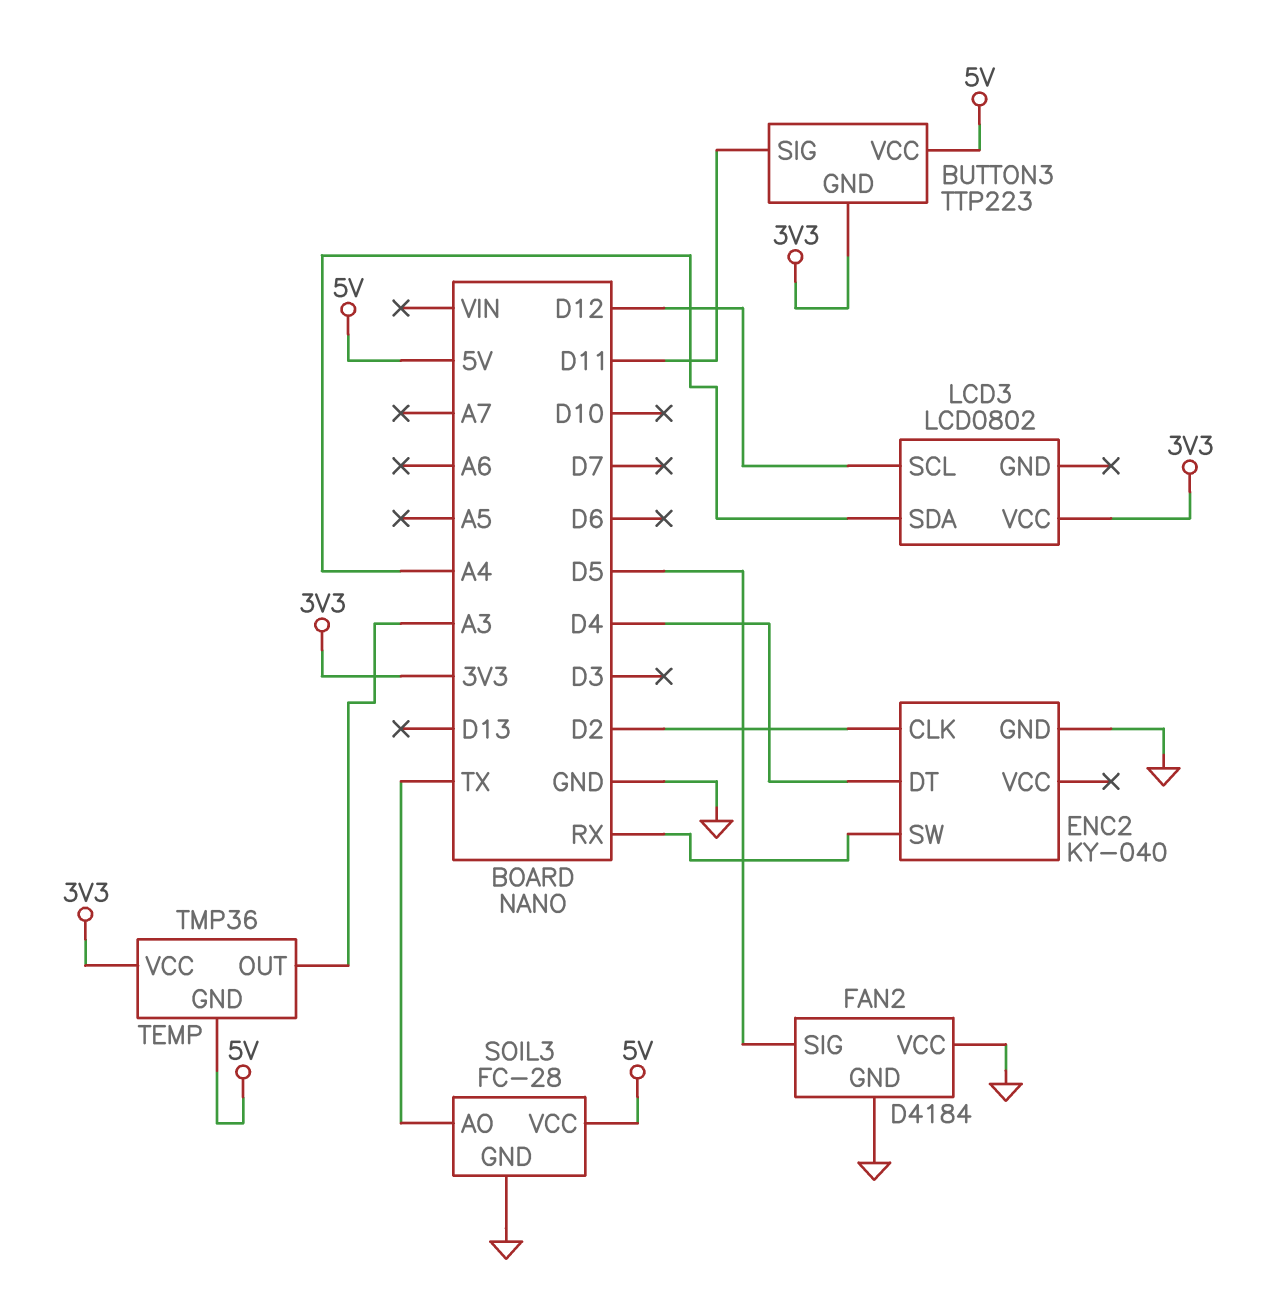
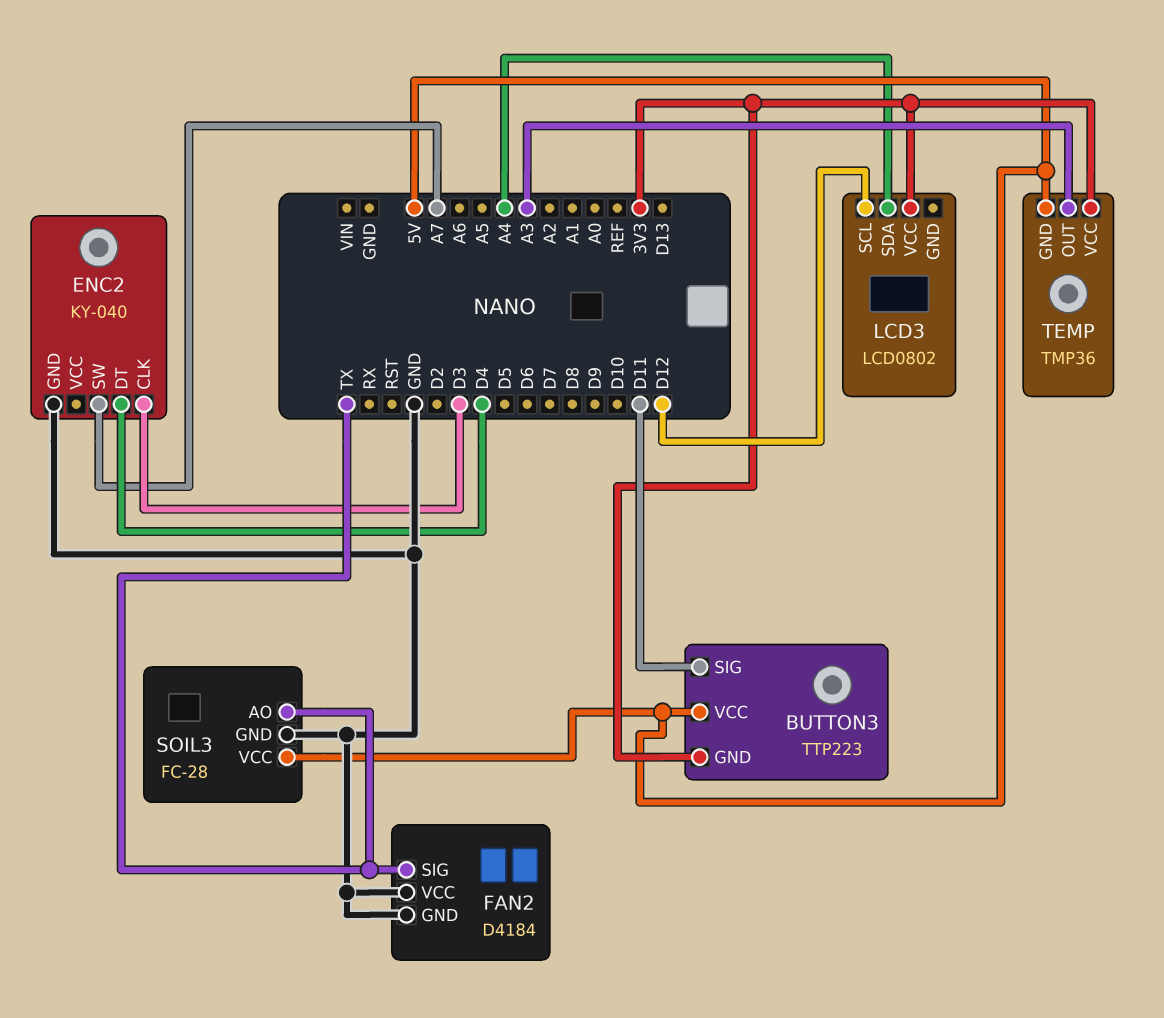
ENC2 pin CLK: D2 -> D3
ENC2 pin SW: RX -> A7
FAN2 pin SIG: D5 -> TX

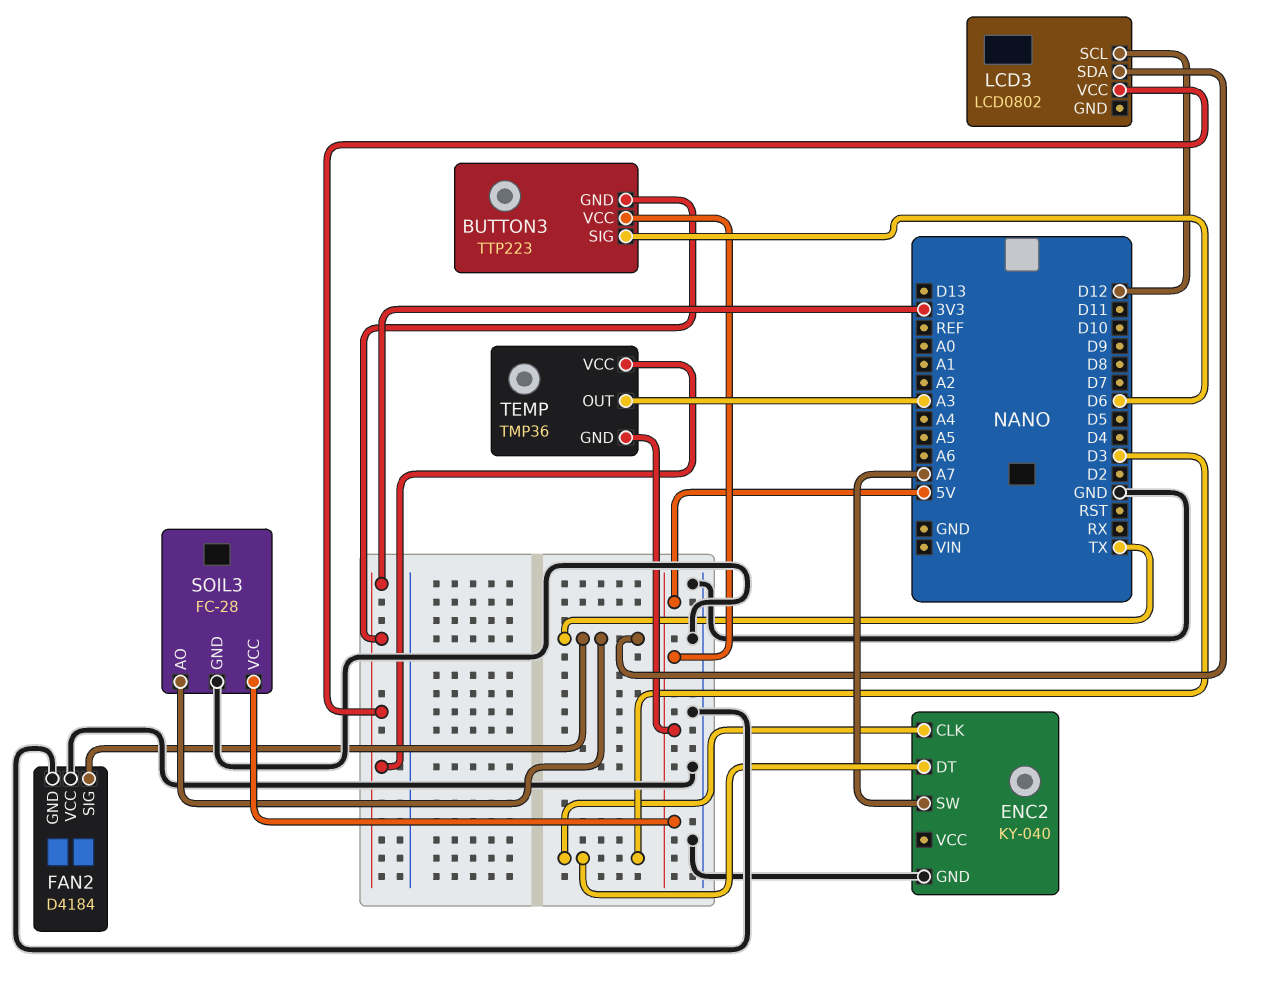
BUTTON3 pin SIG: D11 -> D6
ENC2 pin DT: D4 -> D3
LCD3 pin SDA: A4 -> TX

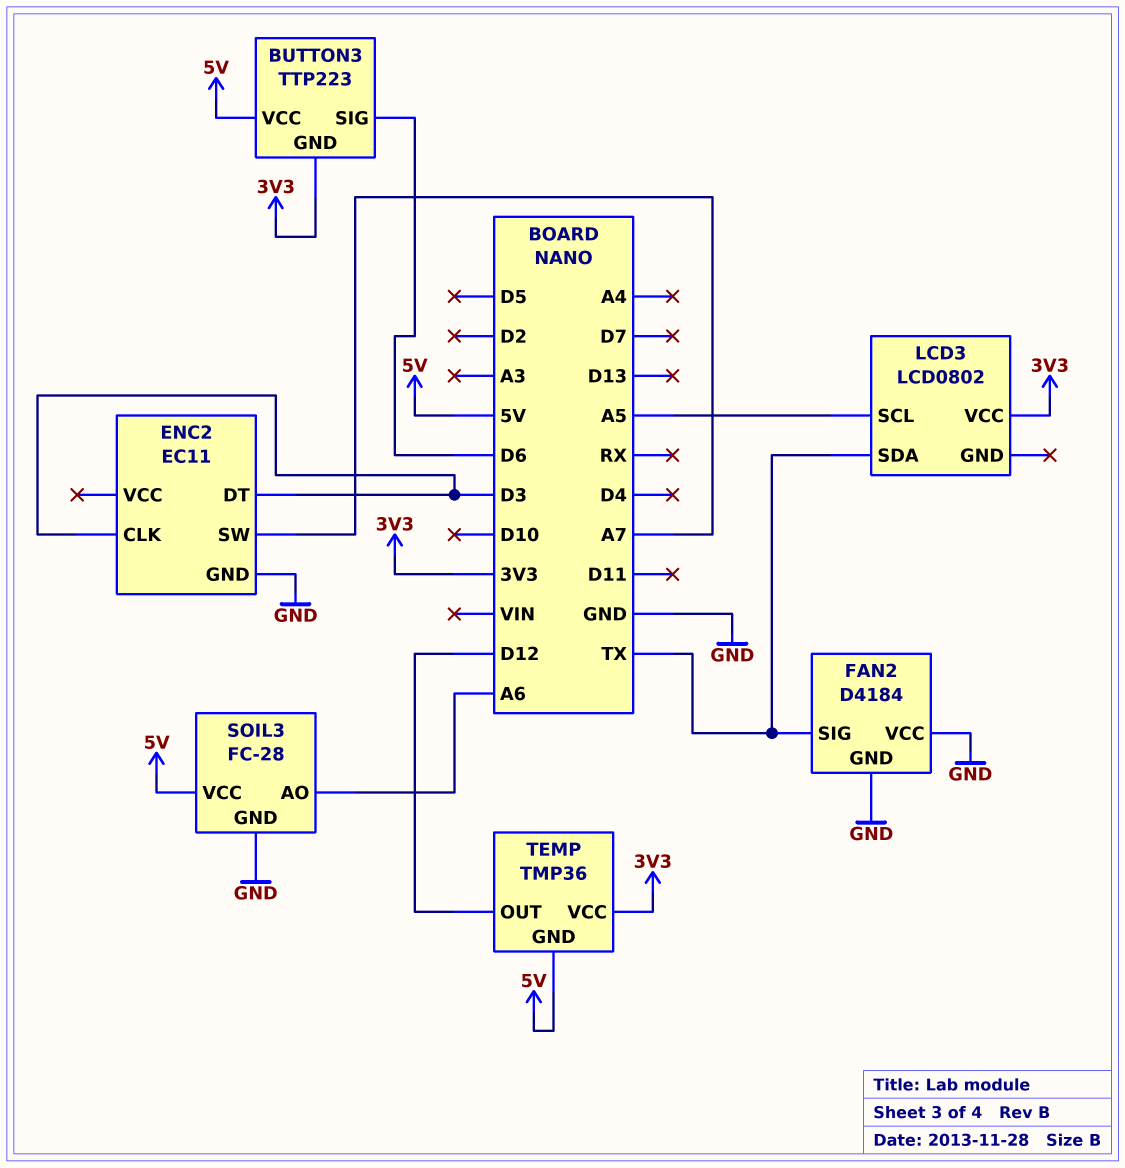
ENC2: KY-040 -> EC11
LCD3 pin SCL: D12 -> A5
SOIL3 pin AO: TX -> A6
TEMP pin OUT: A3 -> D12

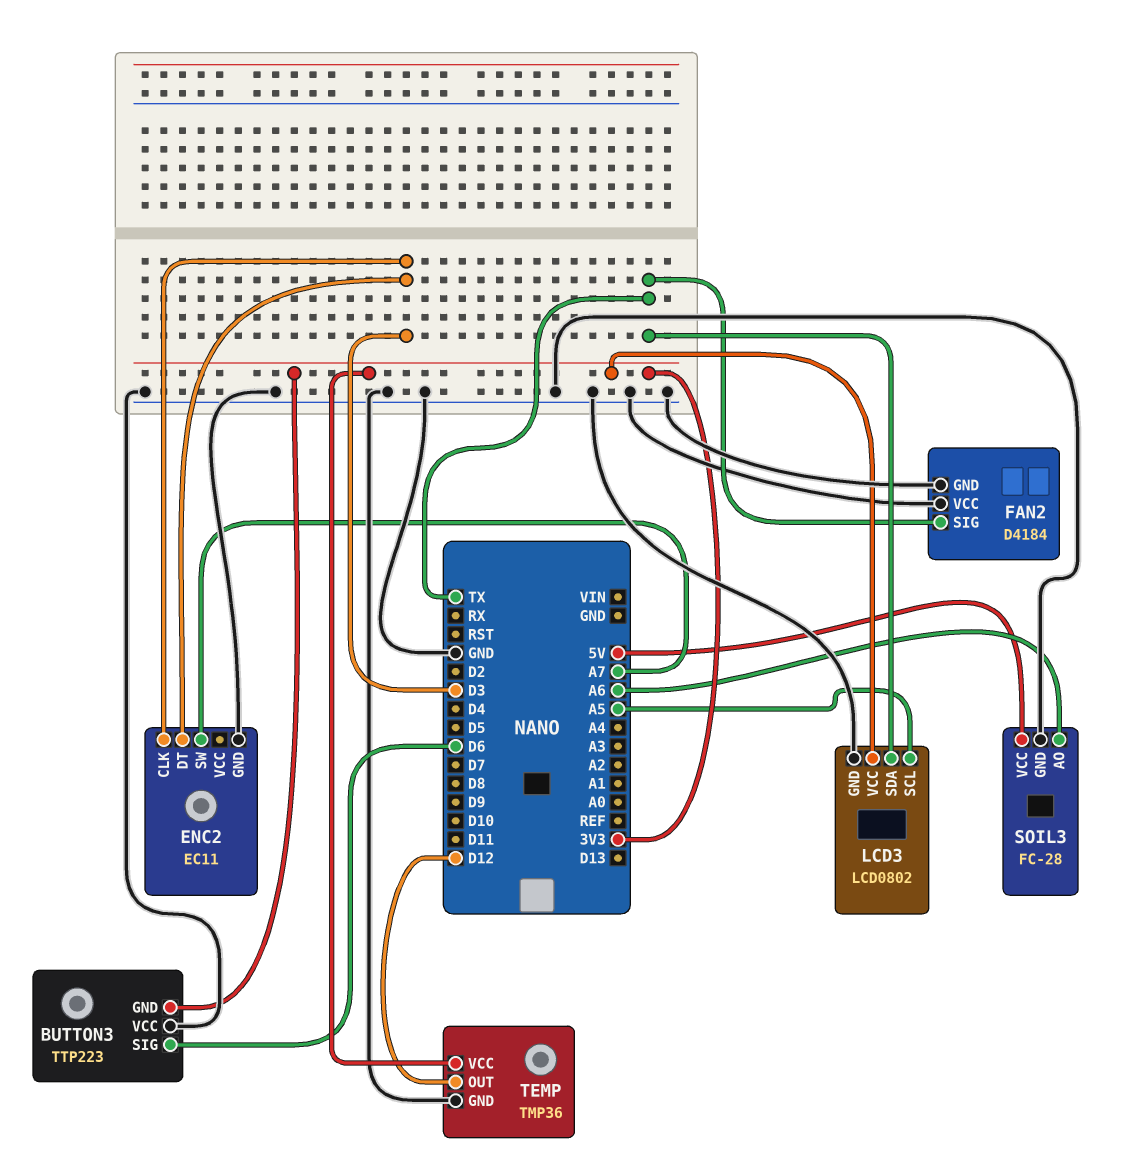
BUTTON3 pin VCC: 5V -> GND
LCD3 pin GND: none -> GND
TEMP pin GND: 5V -> GND

